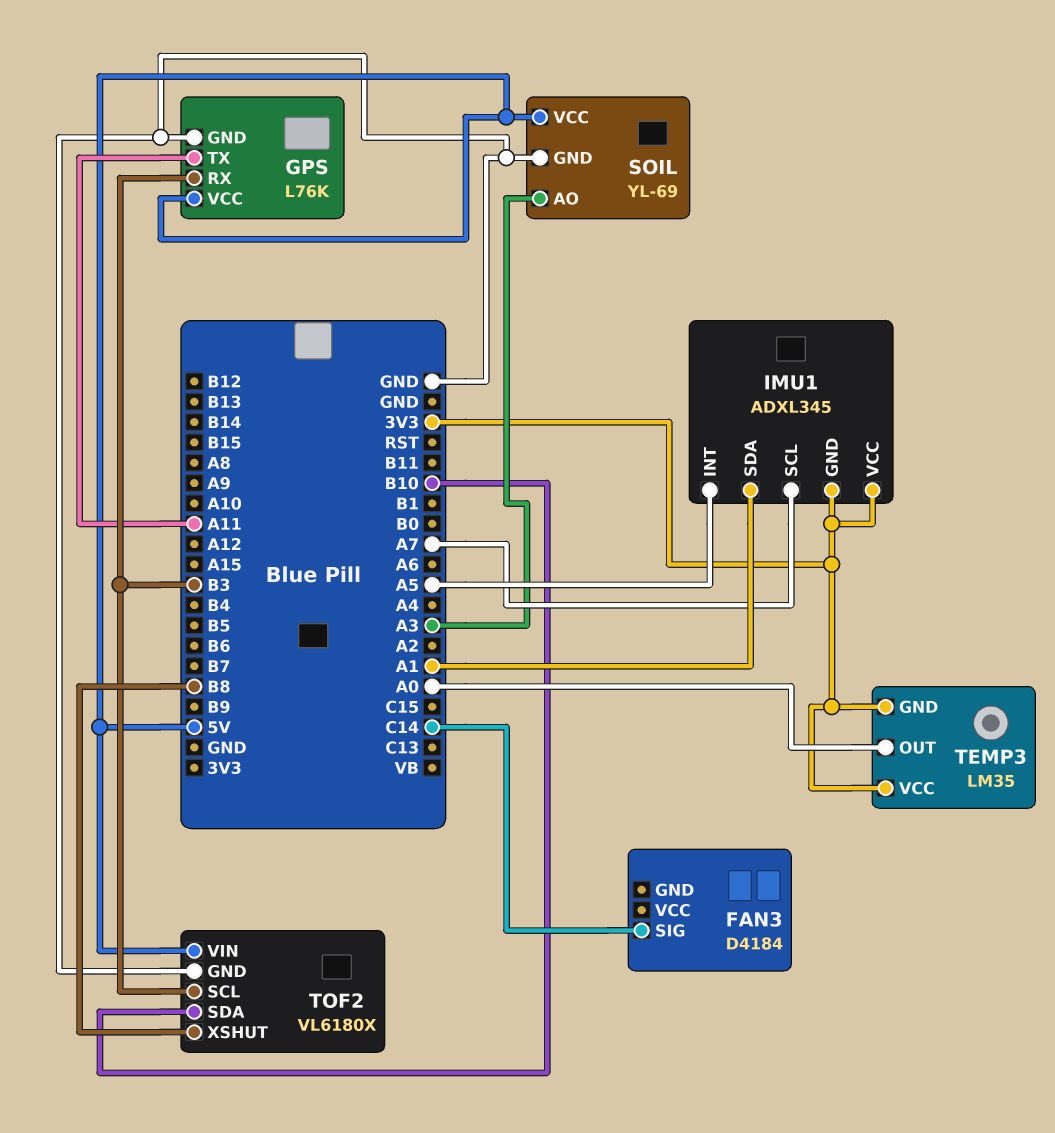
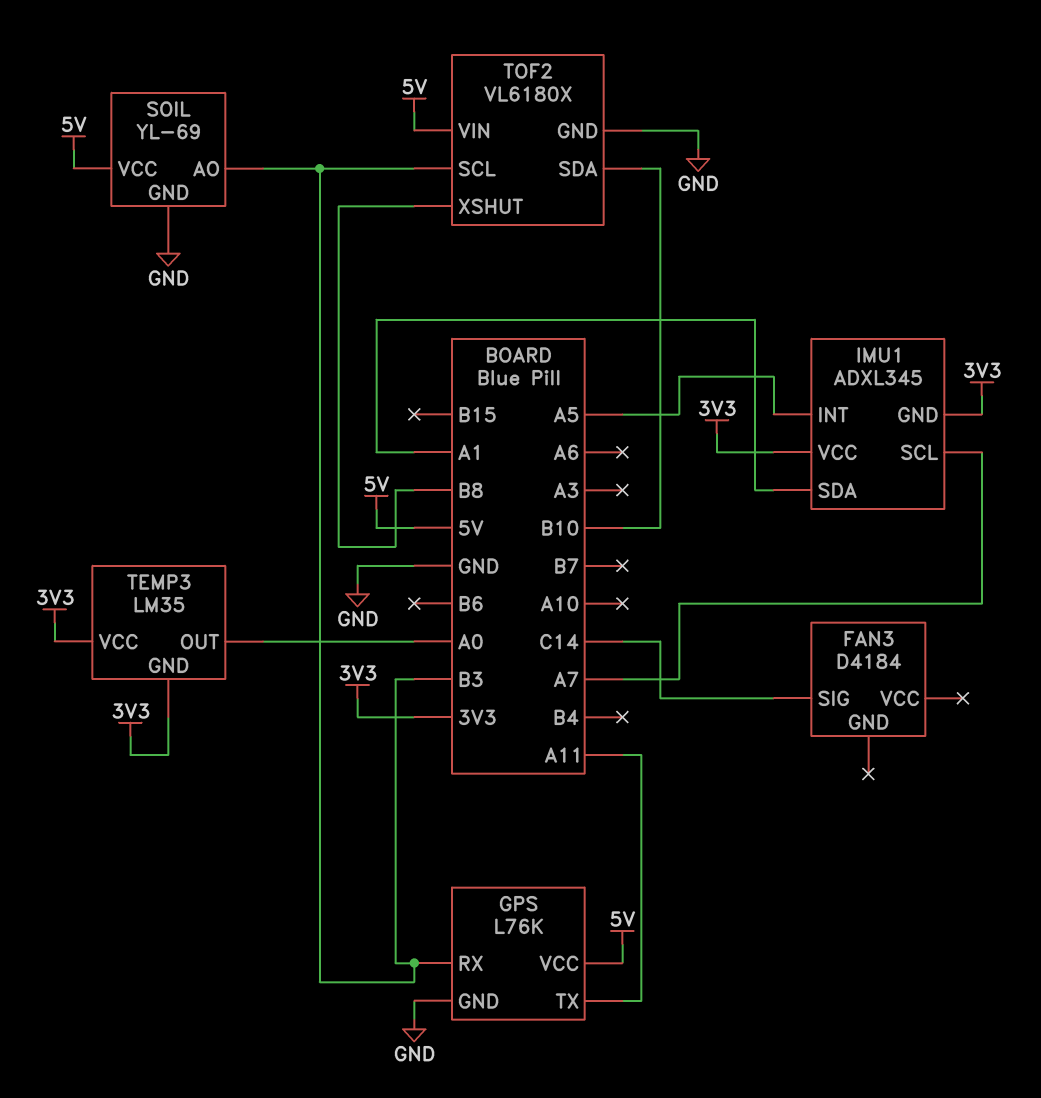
SOIL pin AO: A3 -> B3

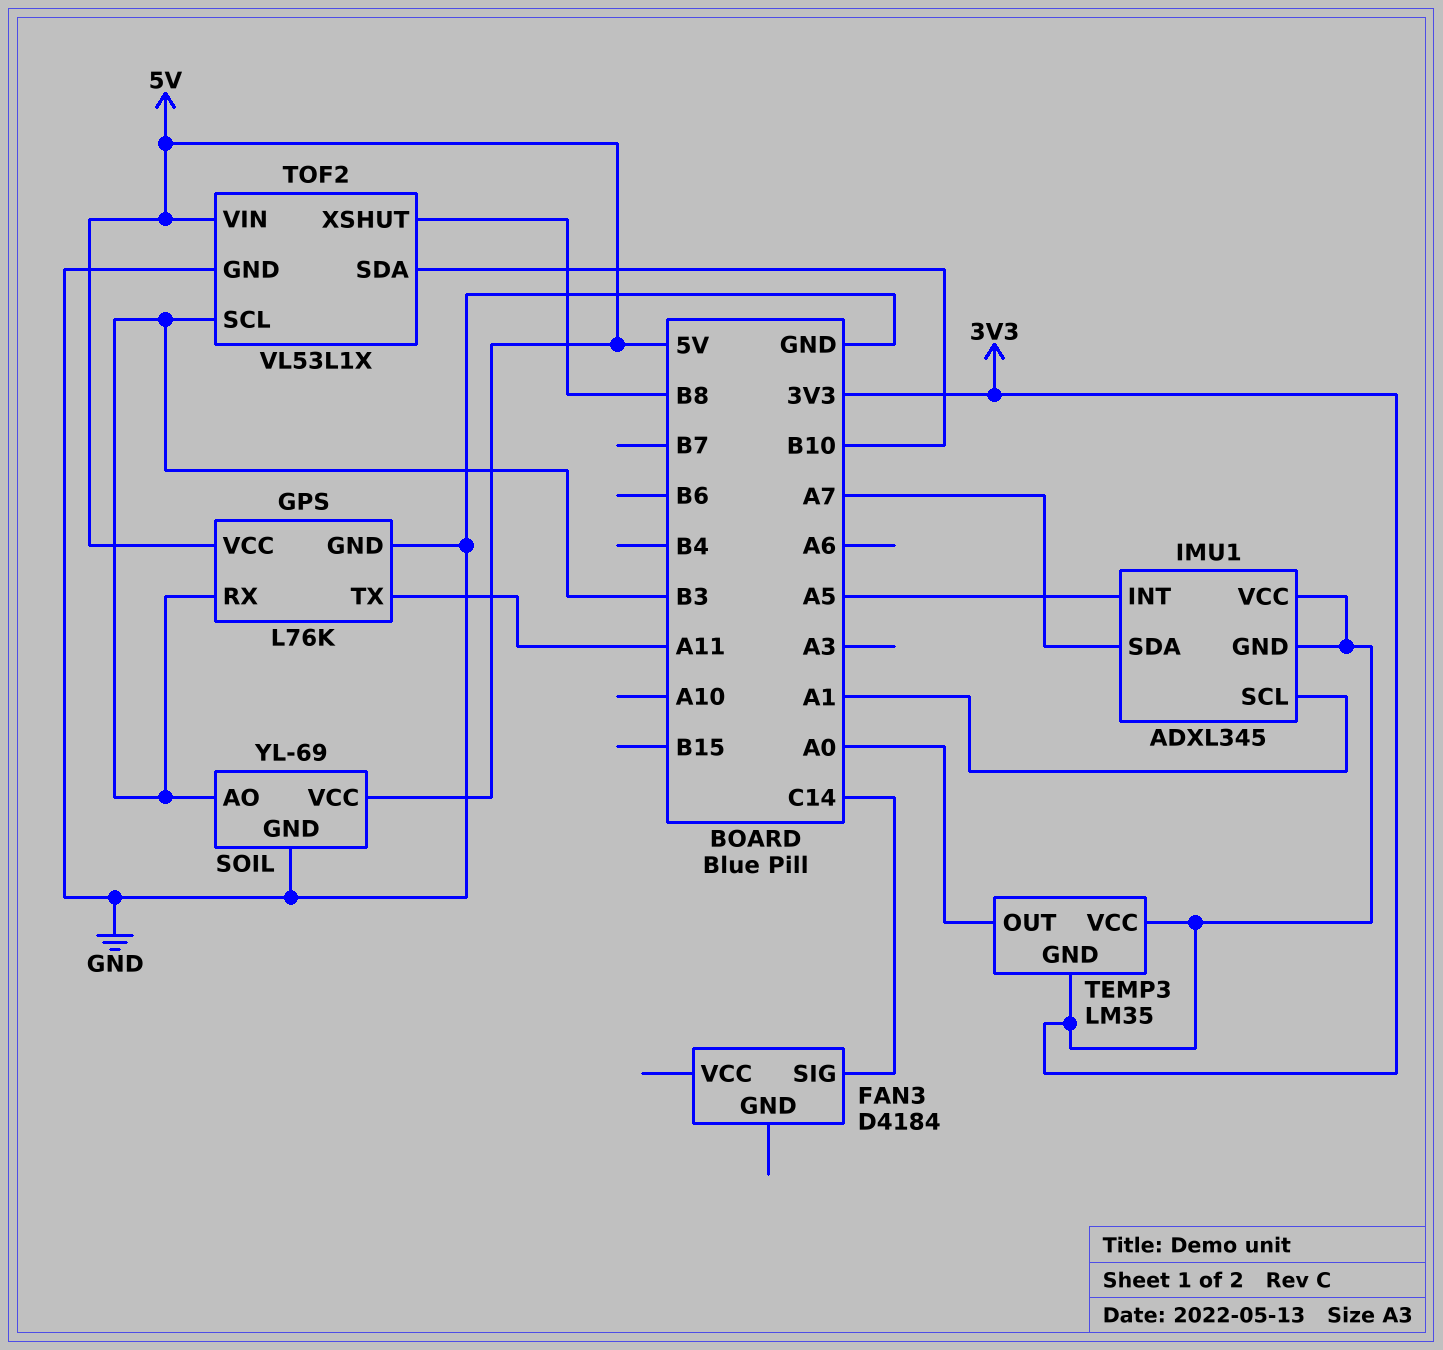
IMU1 pin SCL: A7 -> A1
IMU1 pin SDA: A1 -> A7
TOF2: VL6180X -> VL53L1X

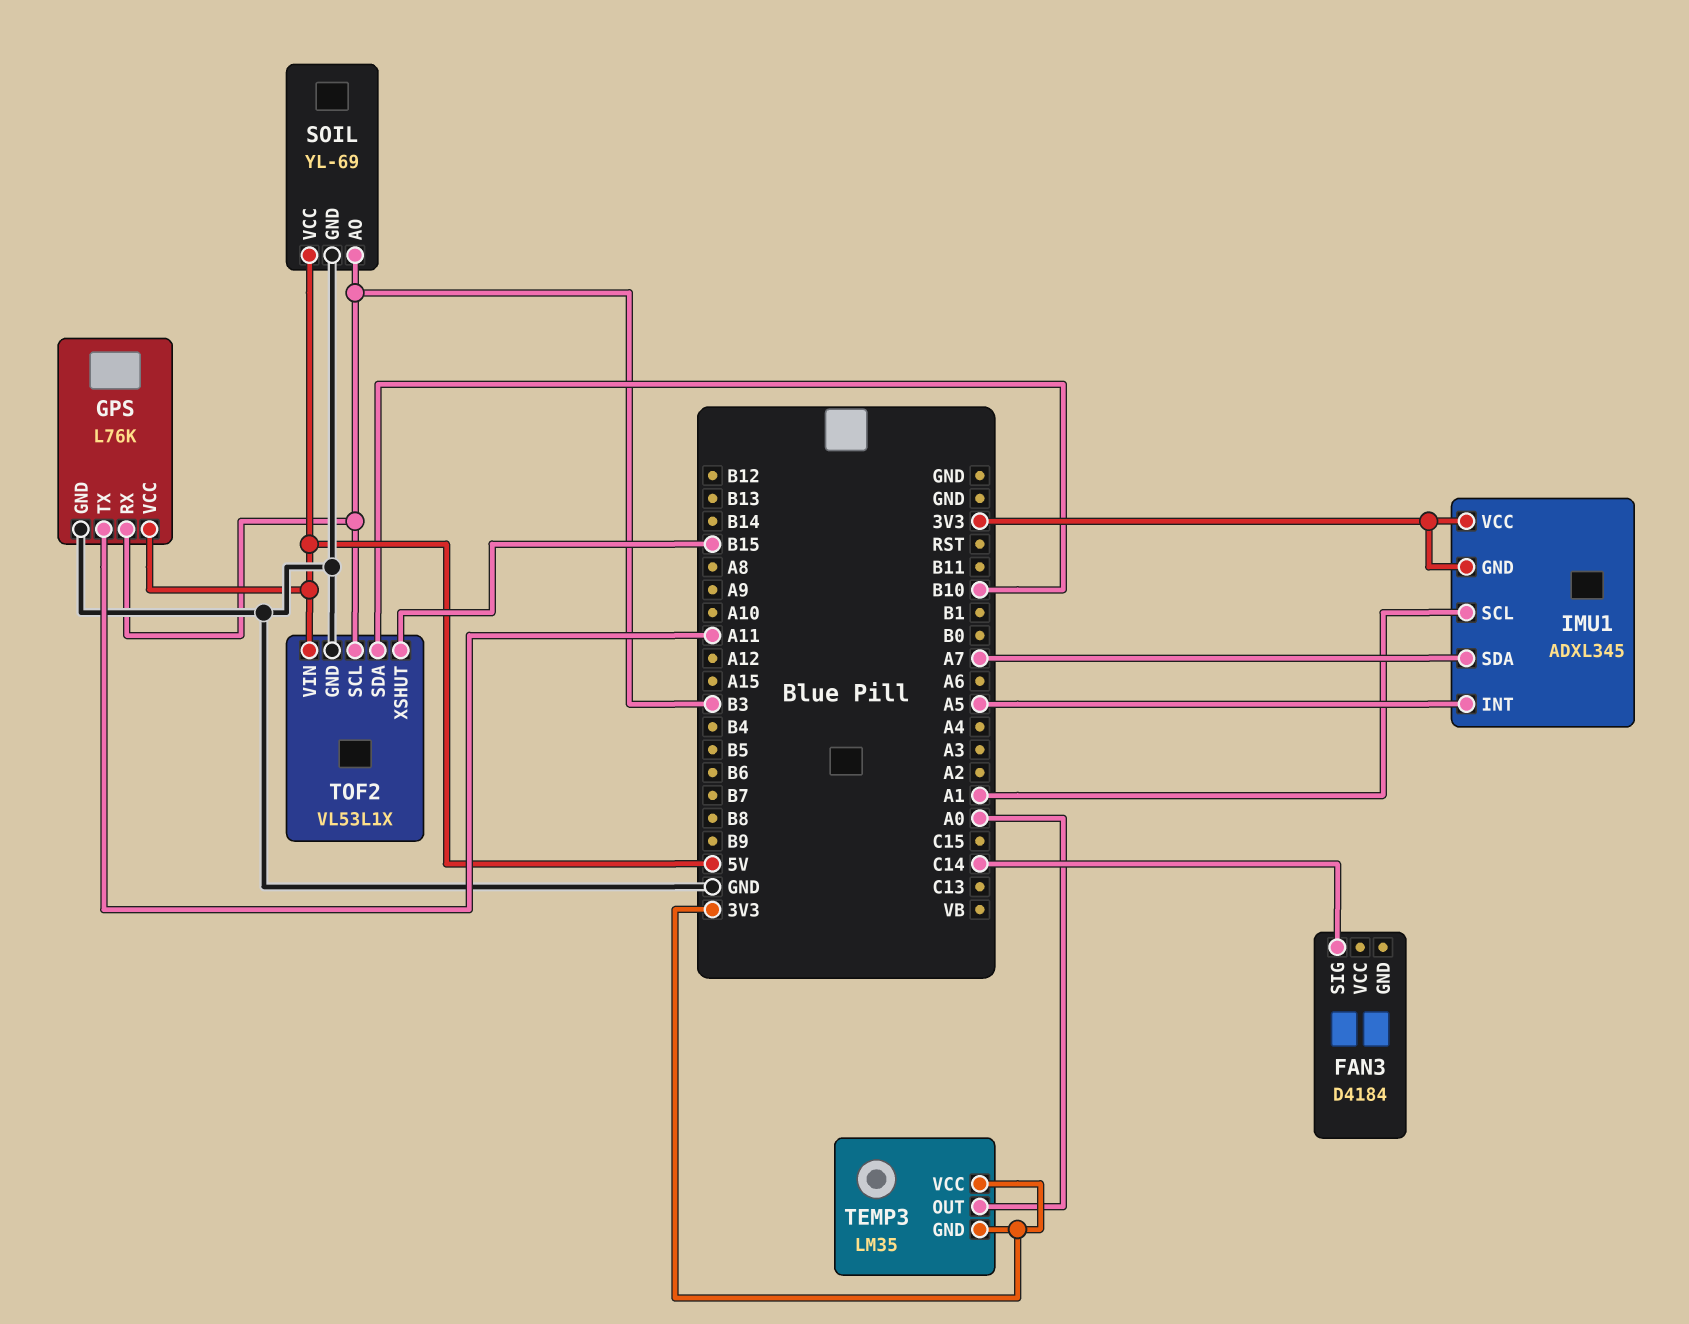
TOF2 pin XSHUT: B8 -> B15

